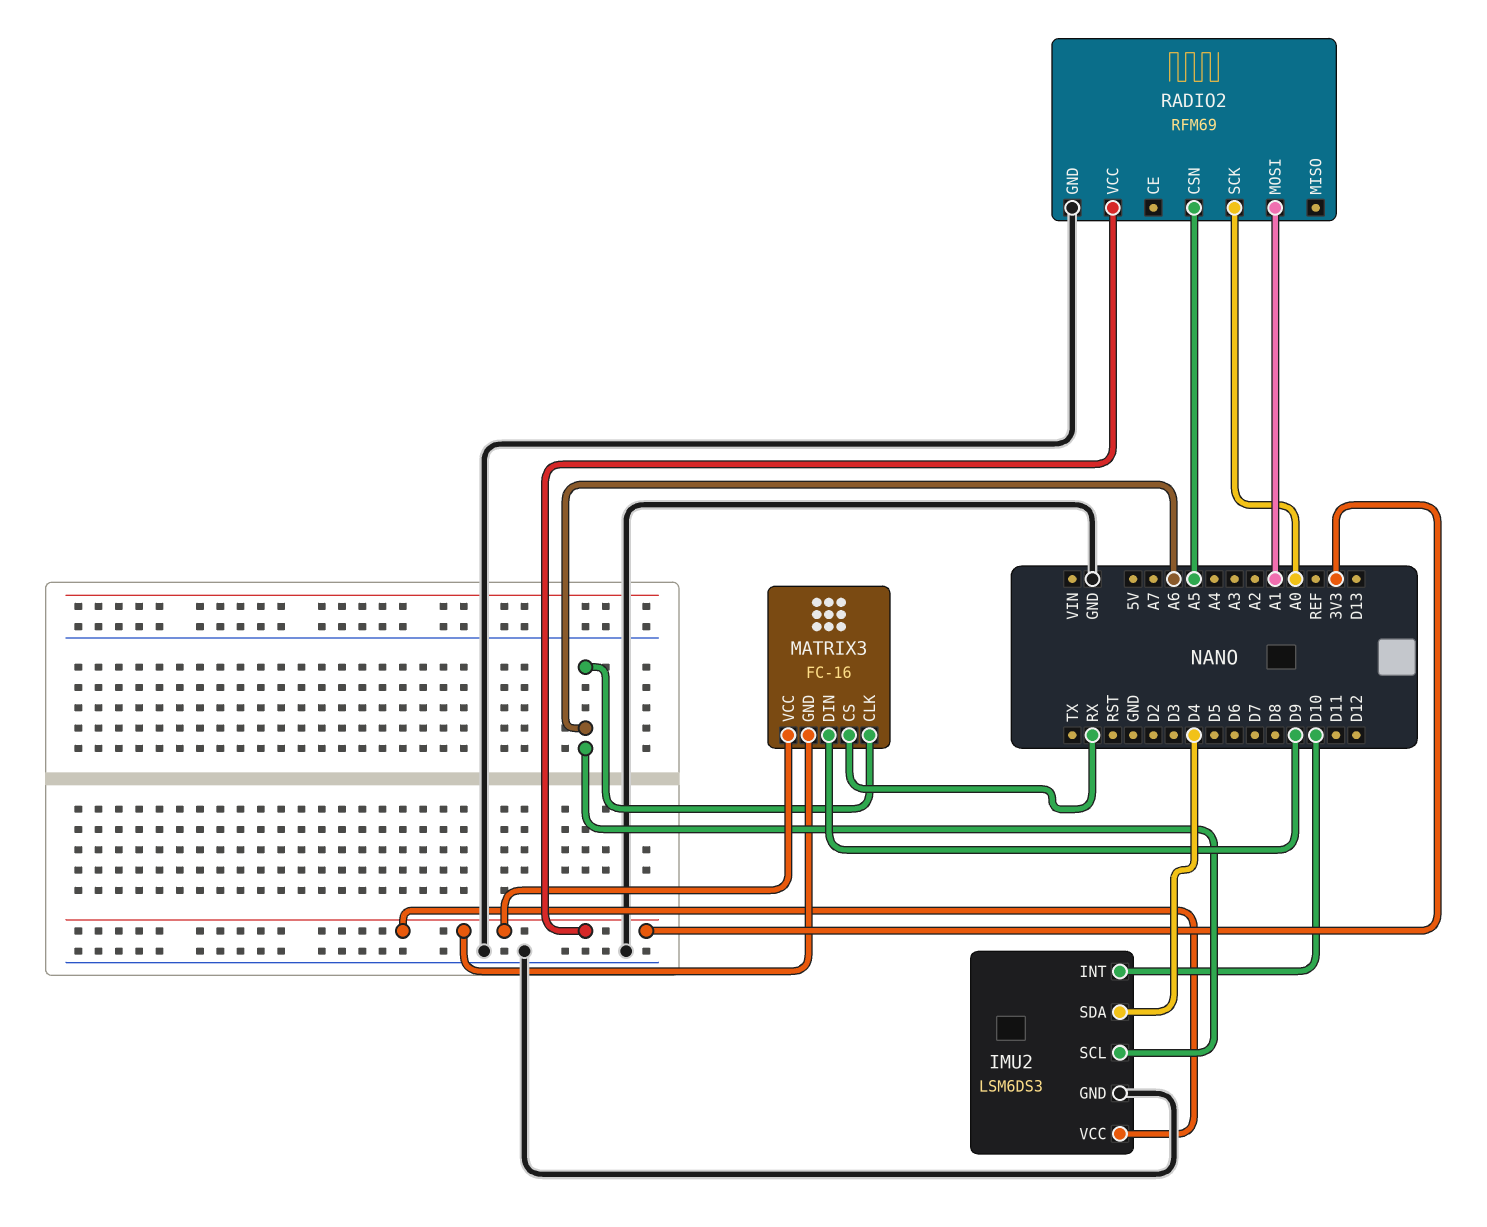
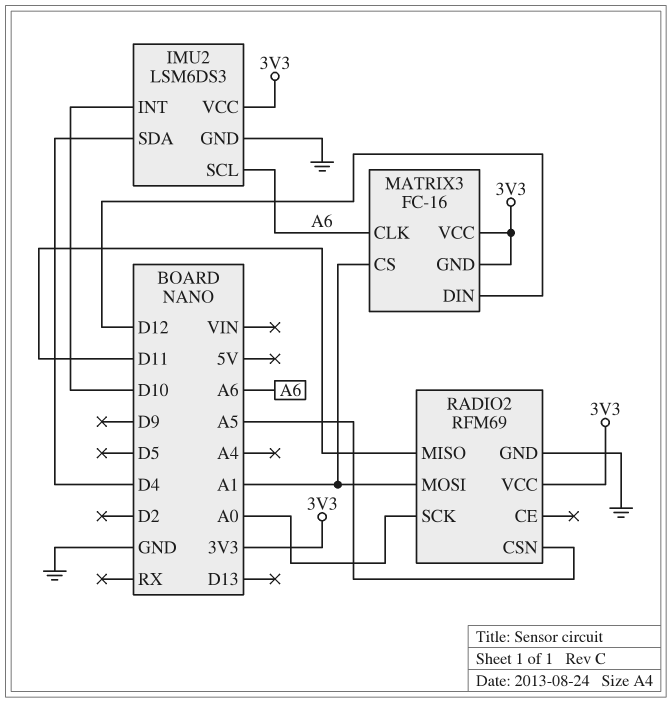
MATRIX3 pin CS: RX -> A1
MATRIX3 pin DIN: D9 -> D12
RADIO2 pin MISO: none -> D11

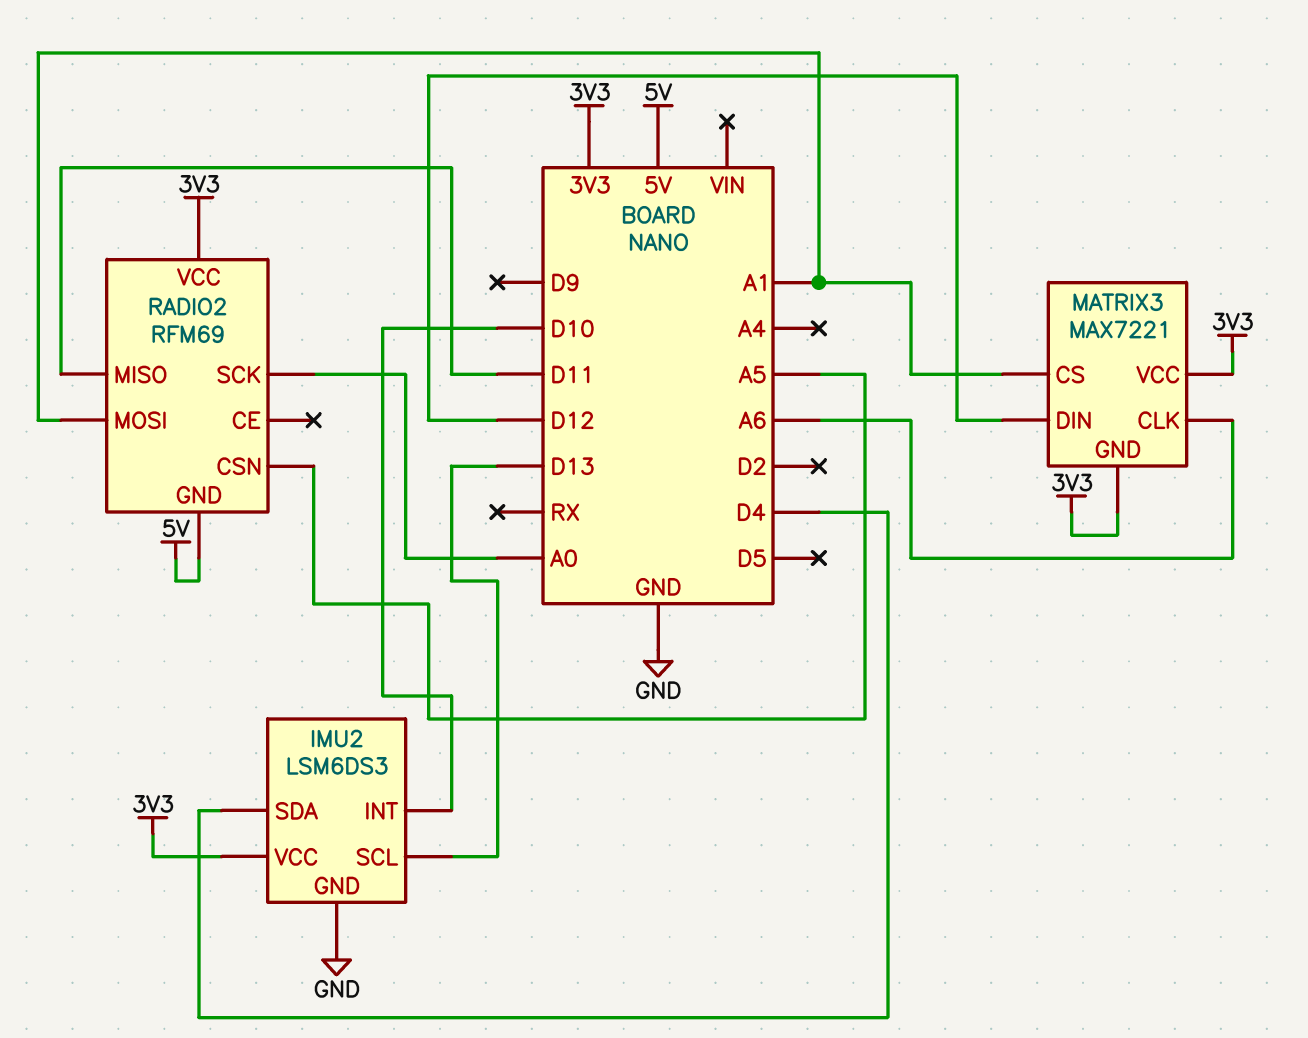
IMU2 pin SCL: A6 -> D13
MATRIX3: FC-16 -> MAX7221
RADIO2 pin GND: GND -> 5V

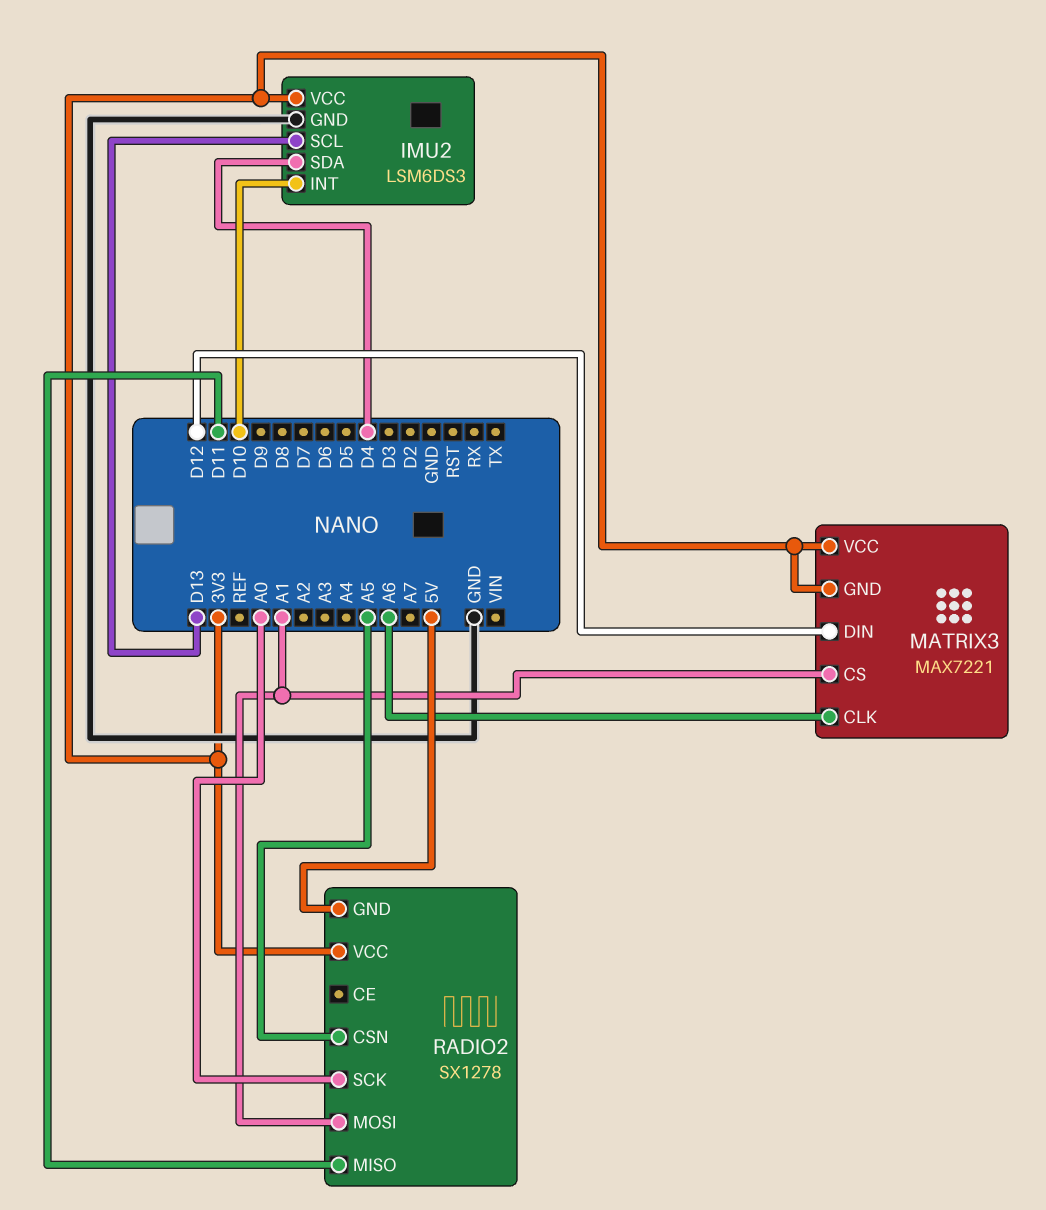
RADIO2: RFM69 -> SX1278

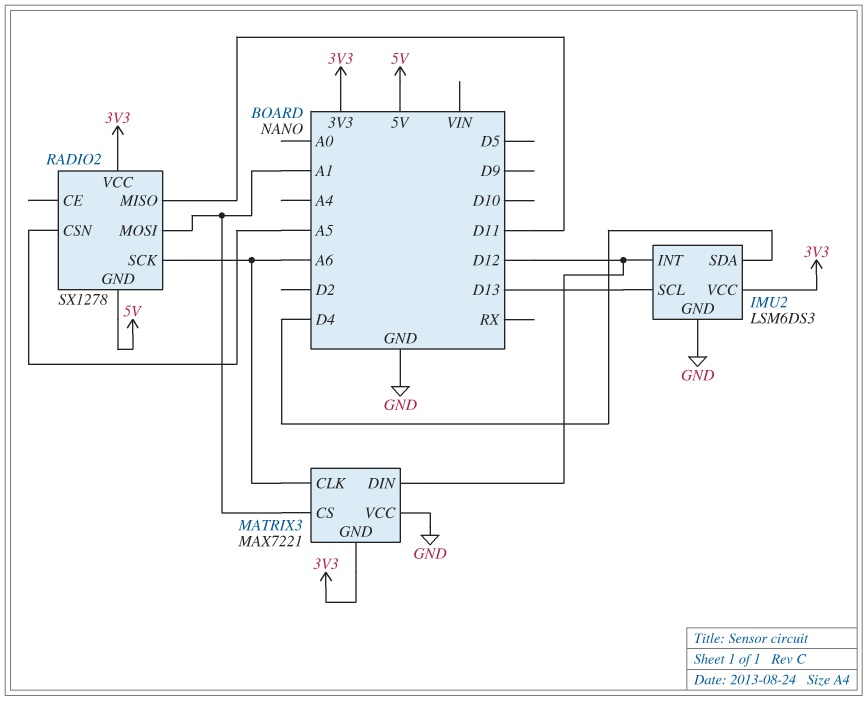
IMU2 pin INT: D10 -> D12
MATRIX3 pin VCC: 3V3 -> GND
RADIO2 pin SCK: A0 -> A6

